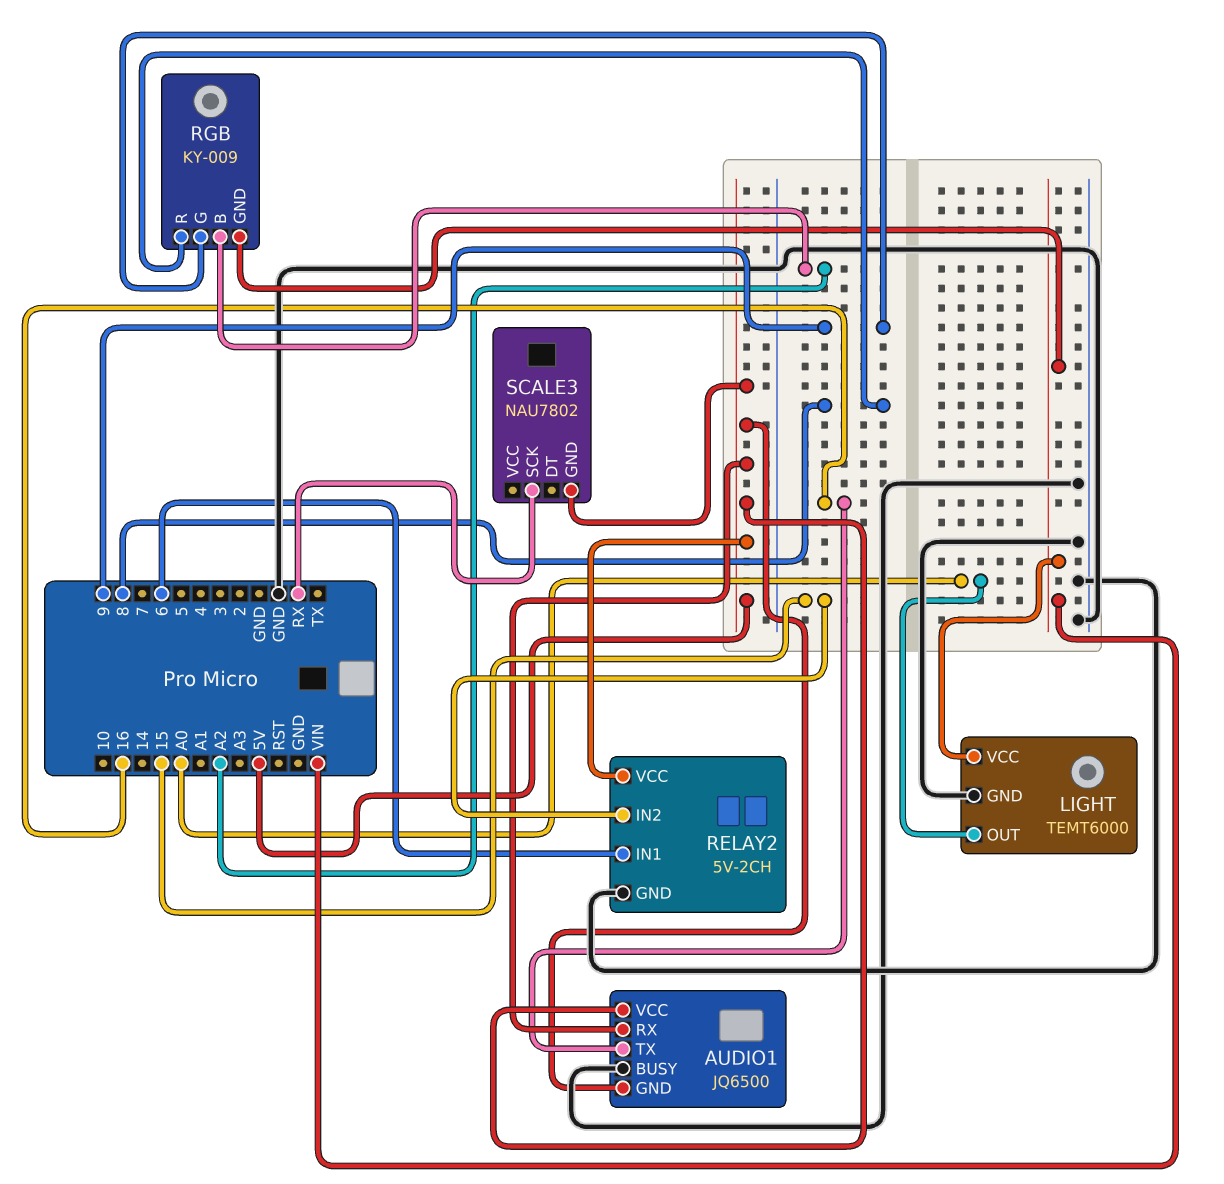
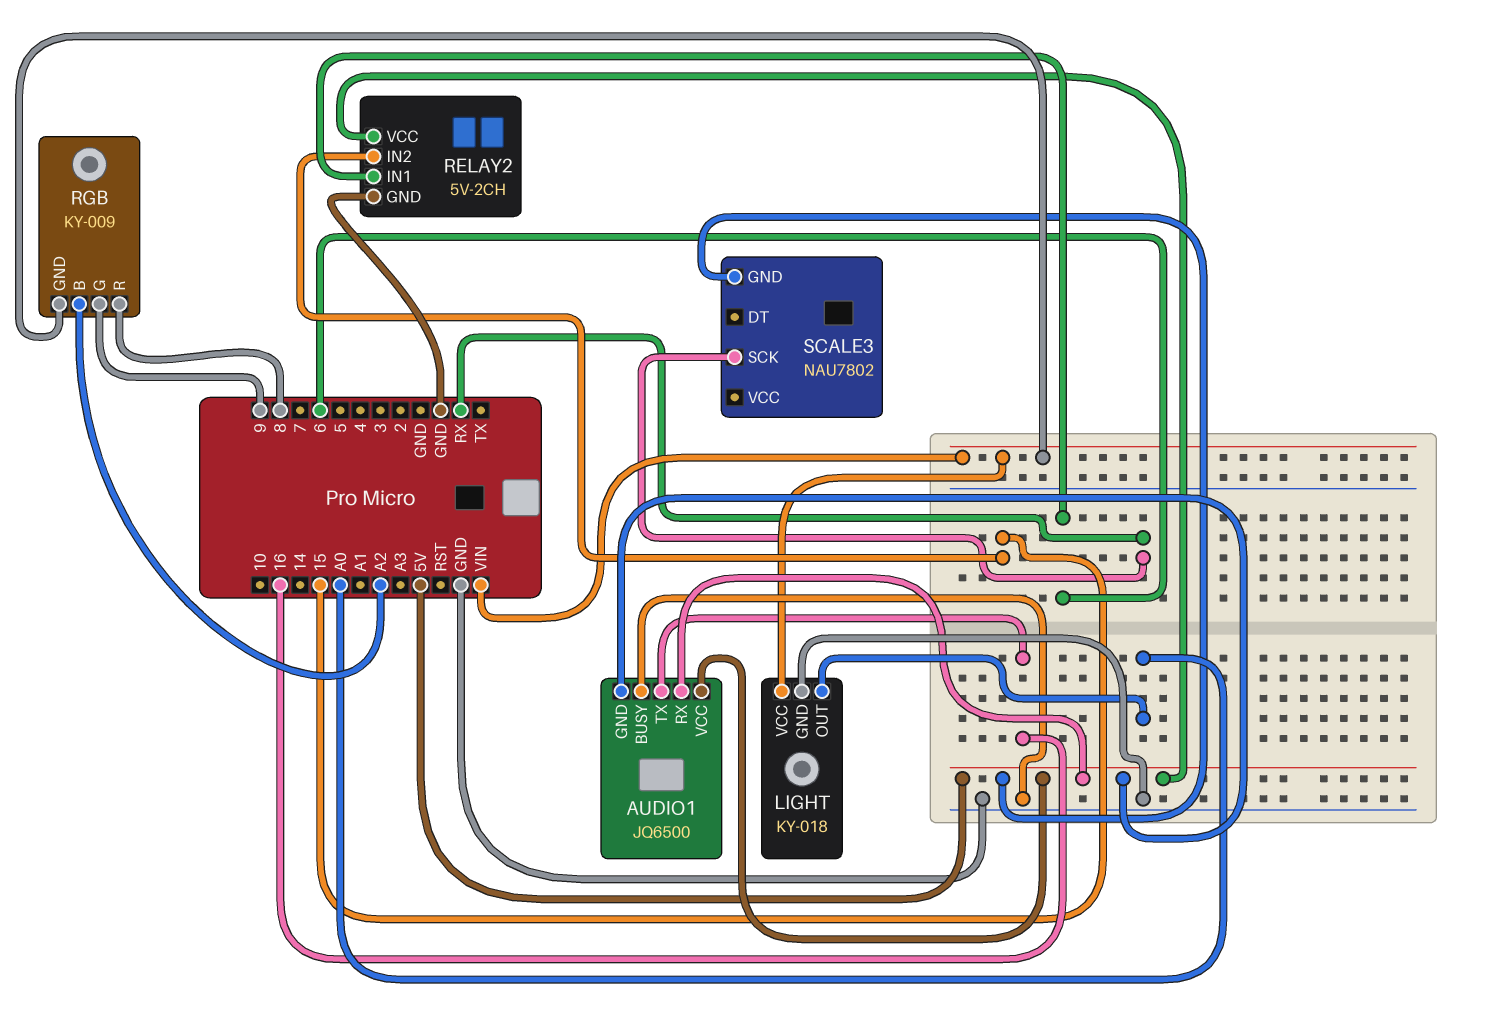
LIGHT: TEMT6000 -> KY-018

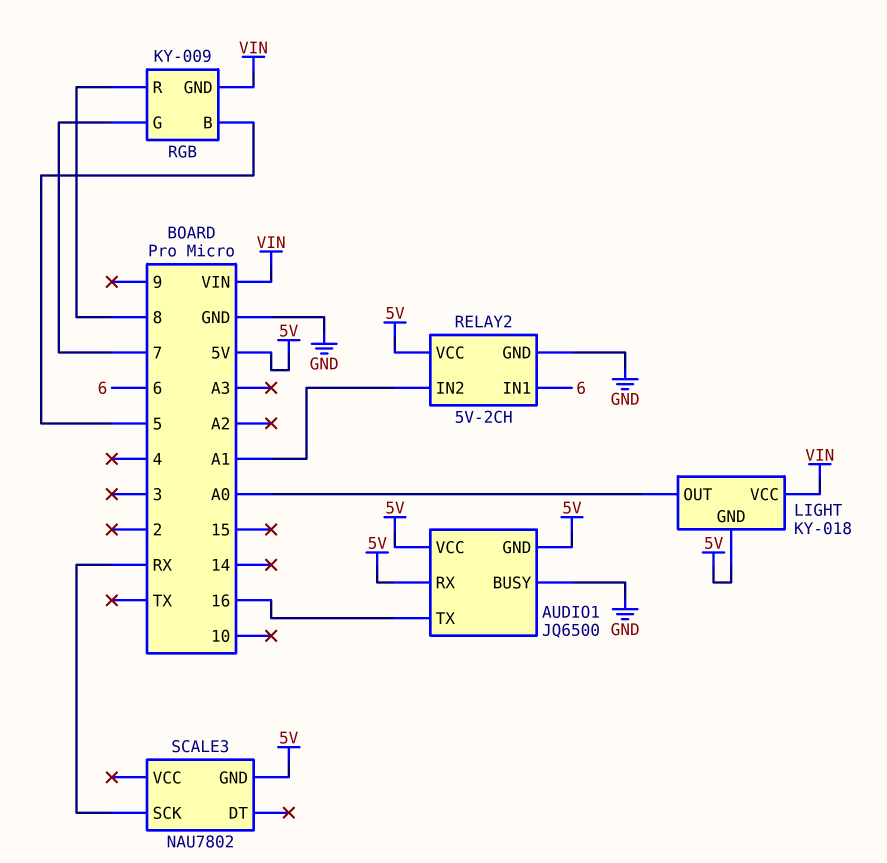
LIGHT pin GND: GND -> 5V
RELAY2 pin IN2: 15 -> A1
RGB pin B: A2 -> 5
RGB pin G: 9 -> 7

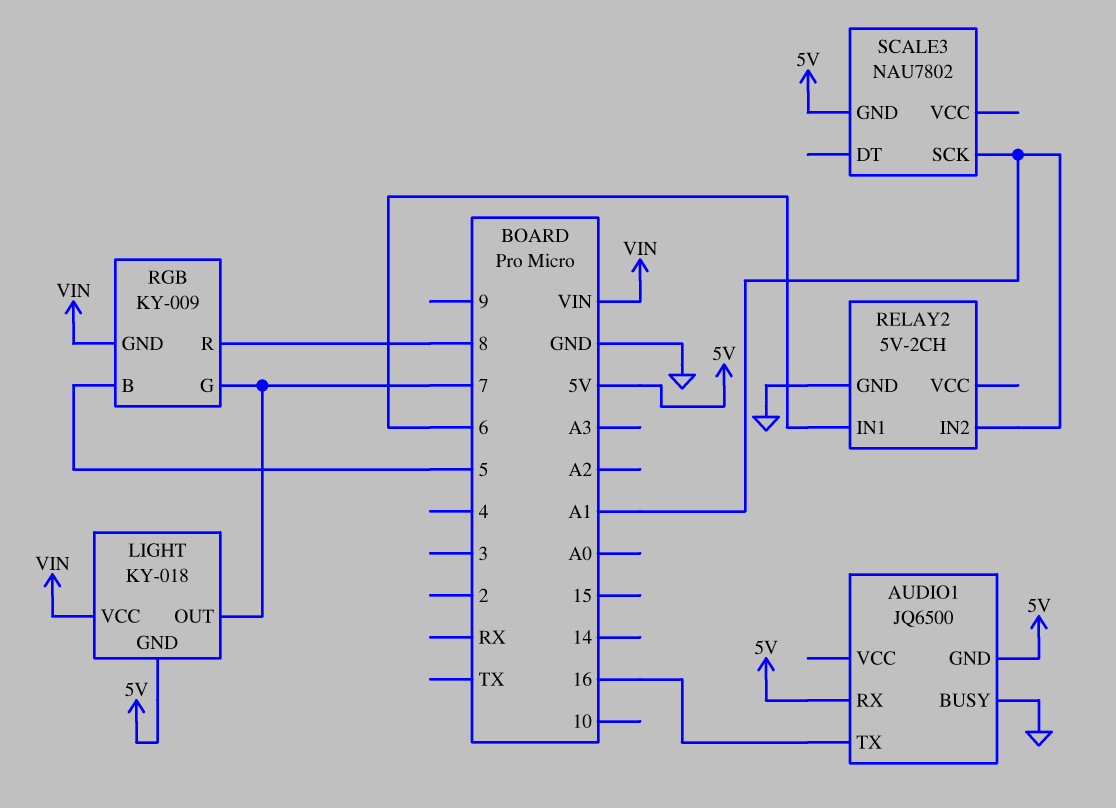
AUDIO1 pin VCC: 5V -> none
LIGHT pin OUT: A0 -> 7
RELAY2 pin VCC: 5V -> none
SCALE3 pin SCK: RX -> A1

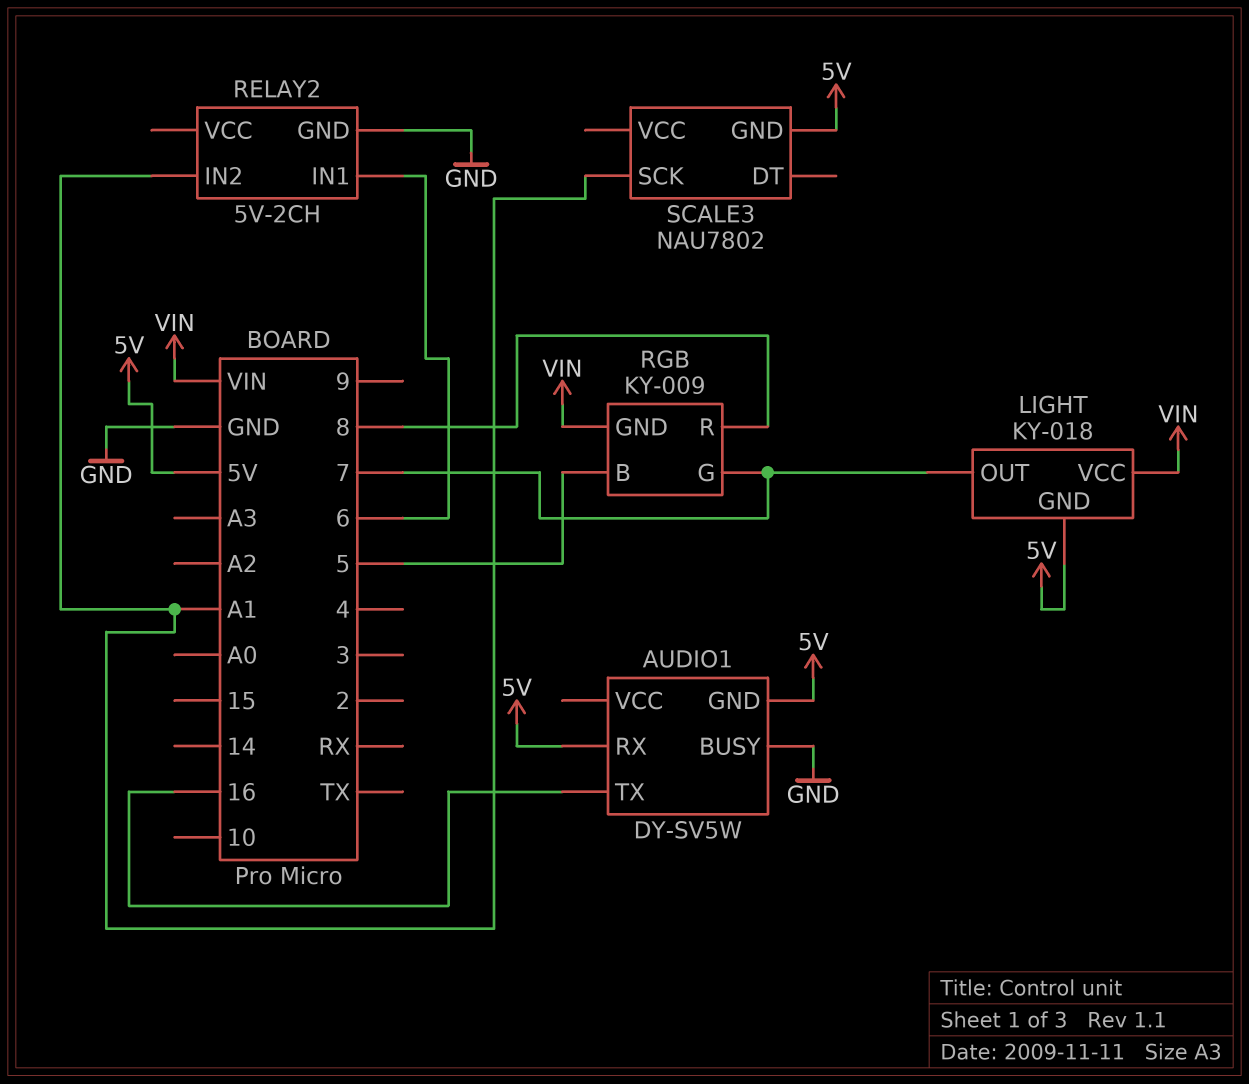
AUDIO1: JQ6500 -> DY-SV5W

